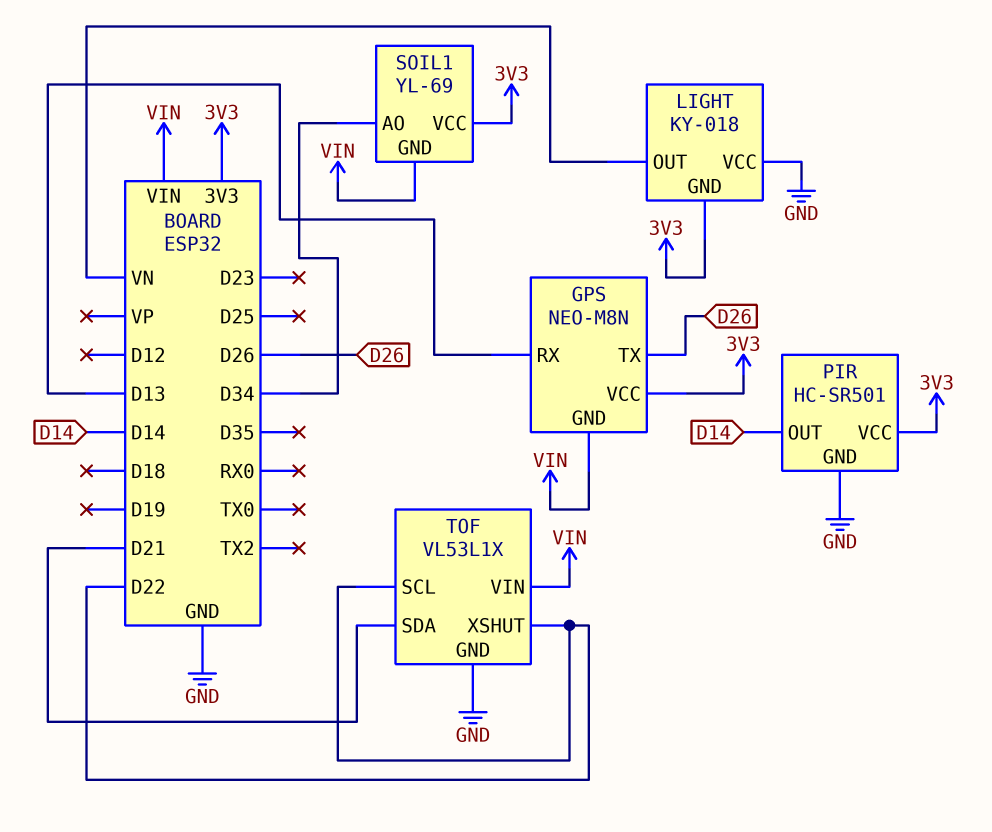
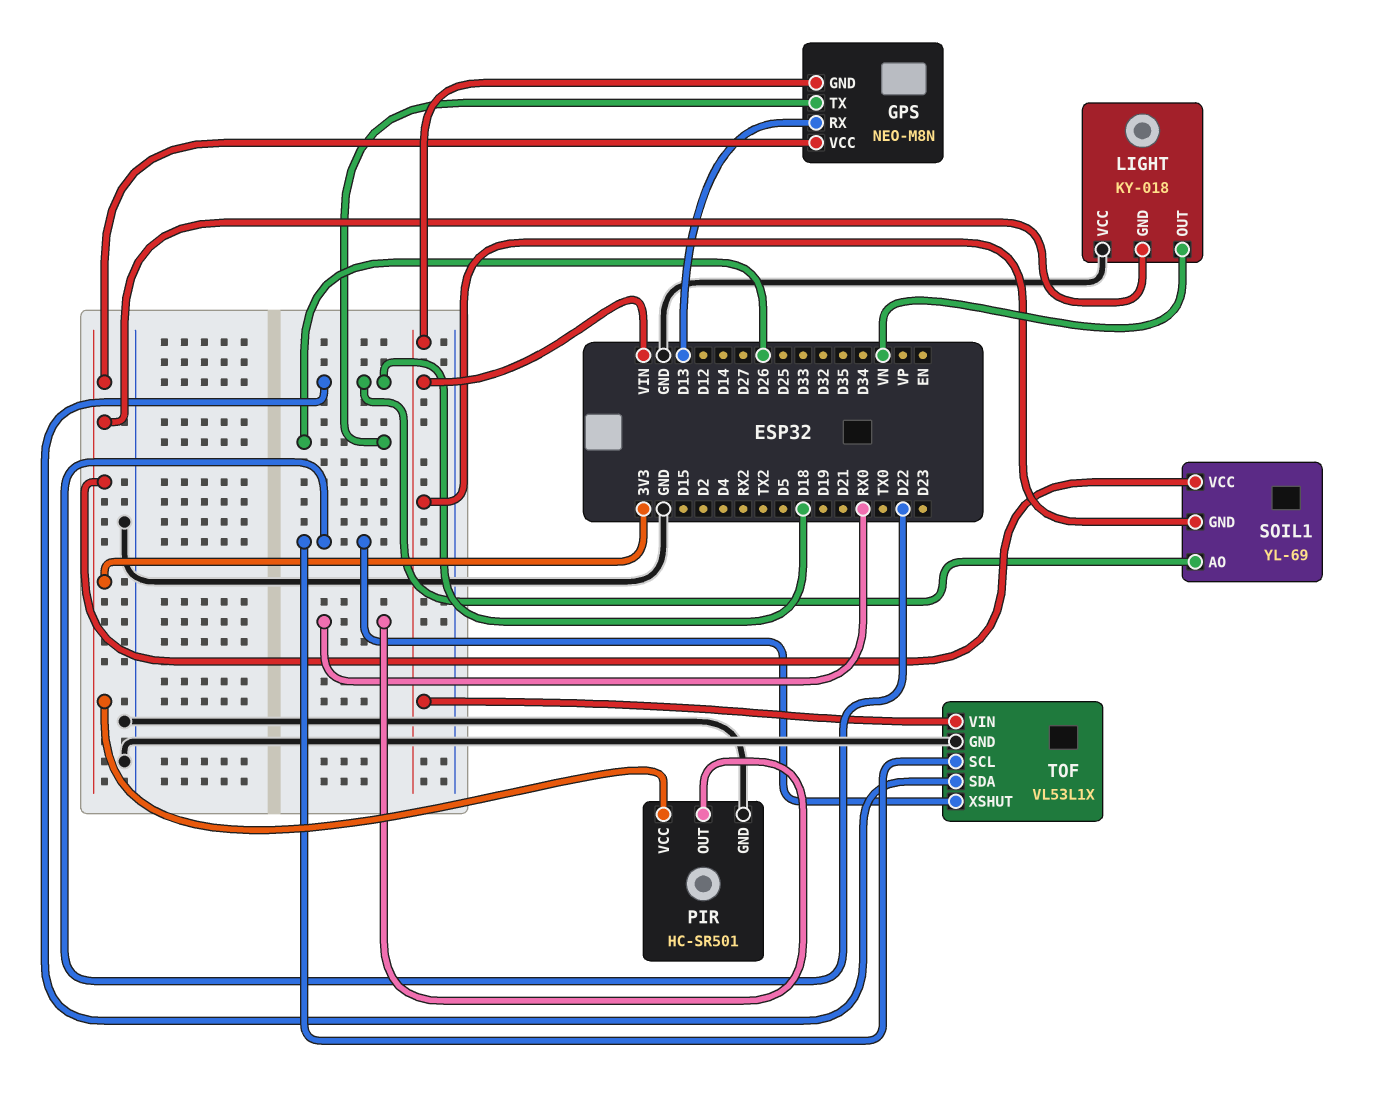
PIR pin OUT: D14 -> RX0
SOIL1 pin AO: D34 -> D18
TOF pin SDA: D21 -> D18

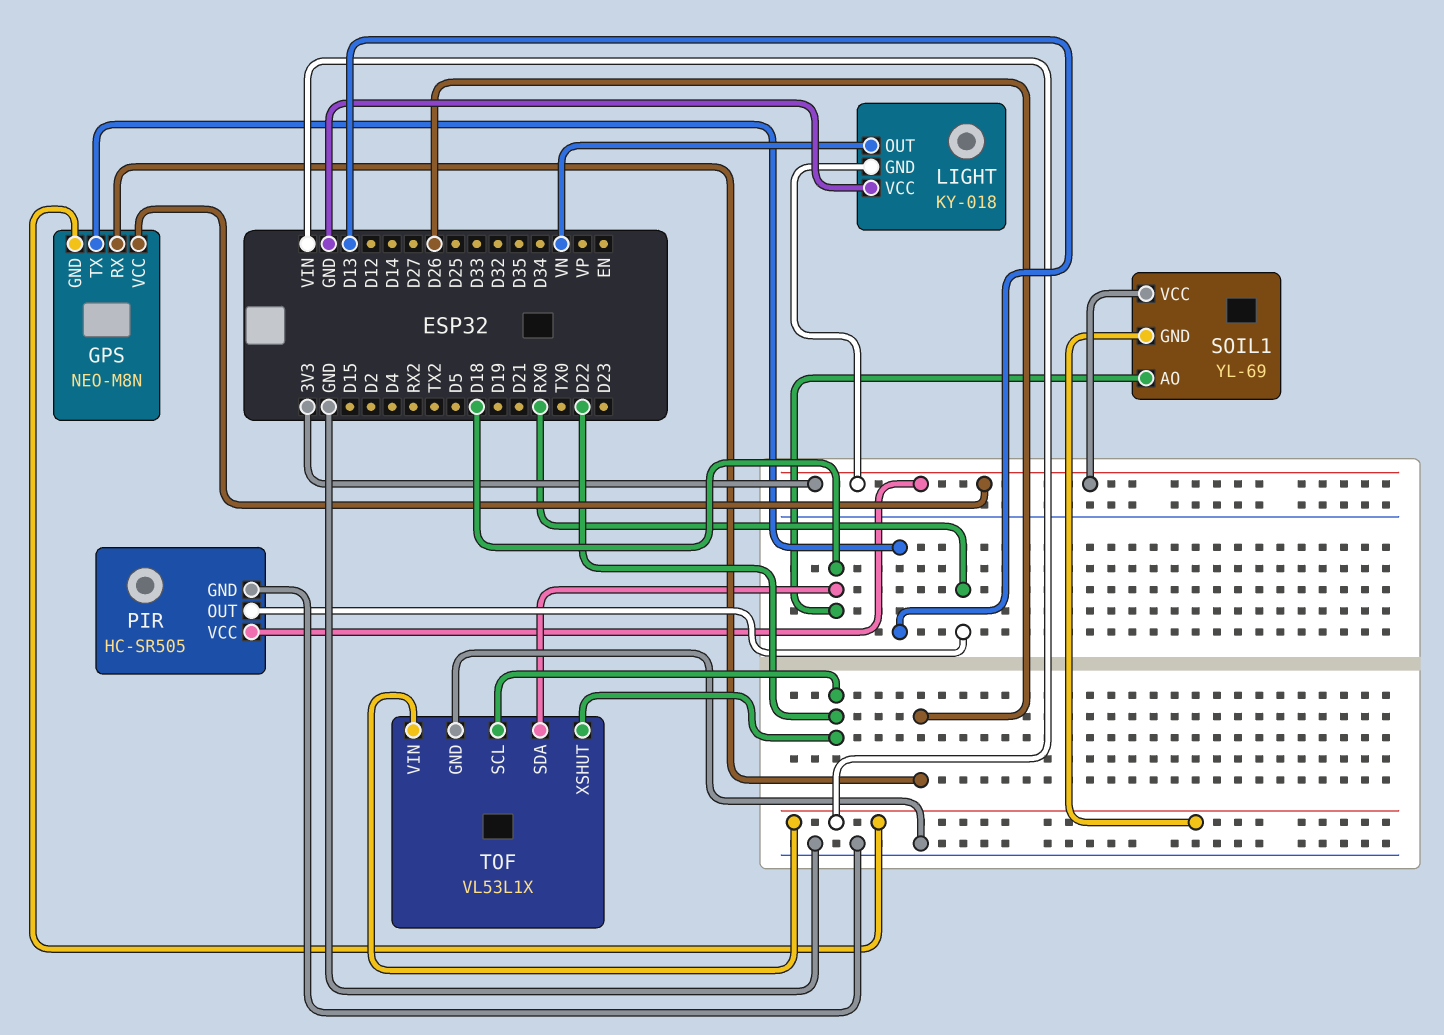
GPS pin RX: D13 -> D26
GPS pin TX: D26 -> D13
PIR: HC-SR501 -> HC-SR505

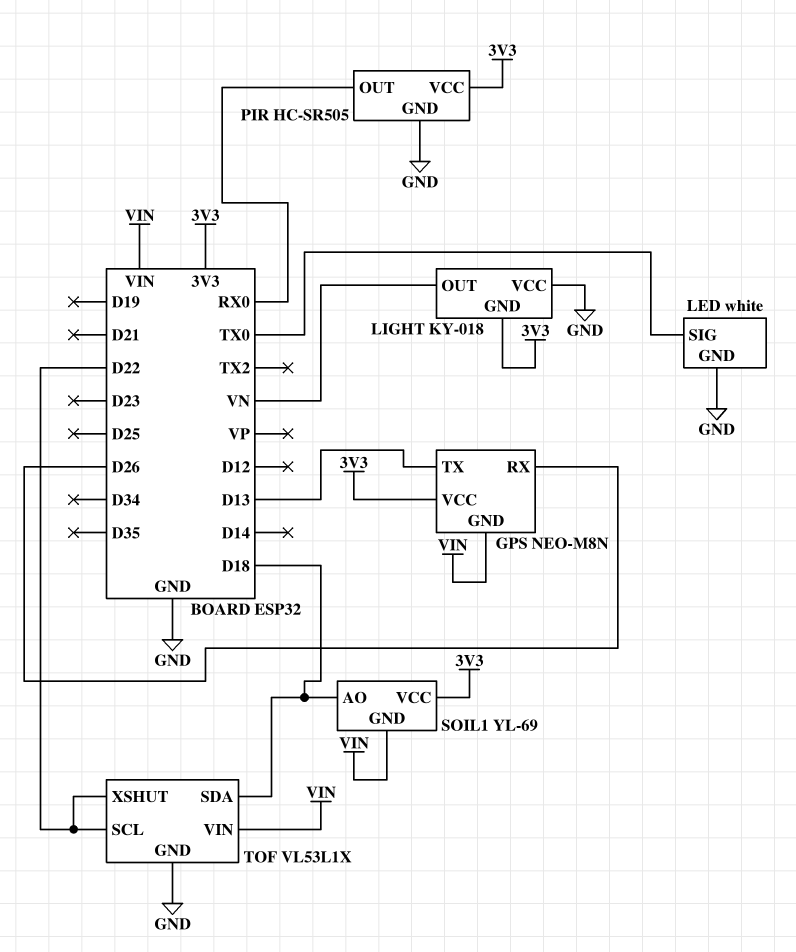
LED: none -> white
LED pin GND: none -> GND
LED pin SIG: none -> TX0

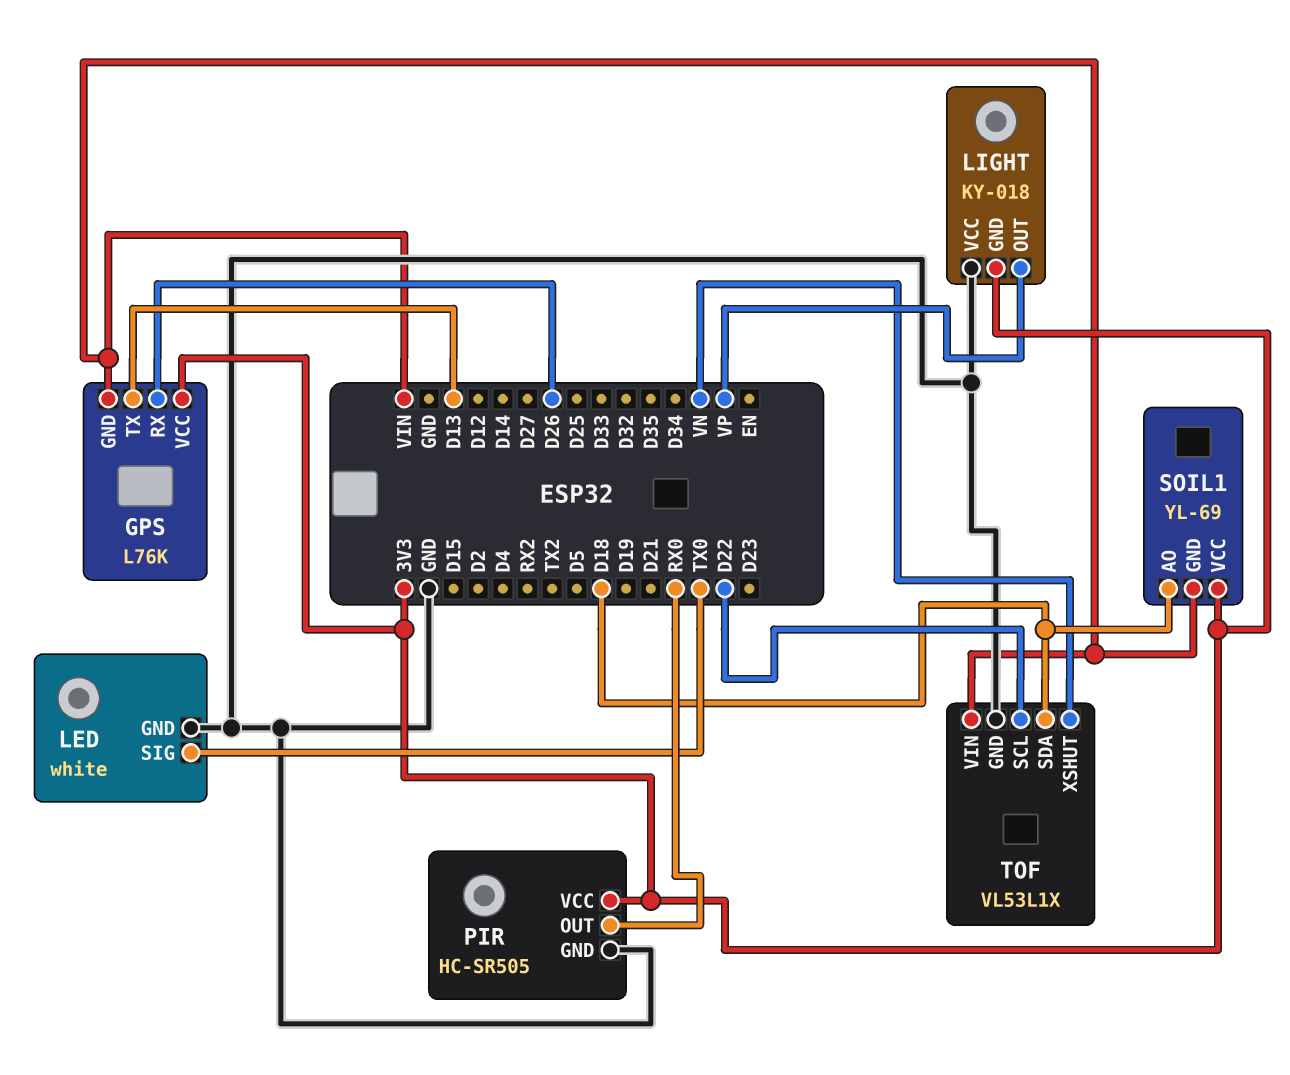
GPS: NEO-M8N -> L76K
LIGHT pin OUT: VN -> VP
TOF pin XSHUT: D22 -> VN

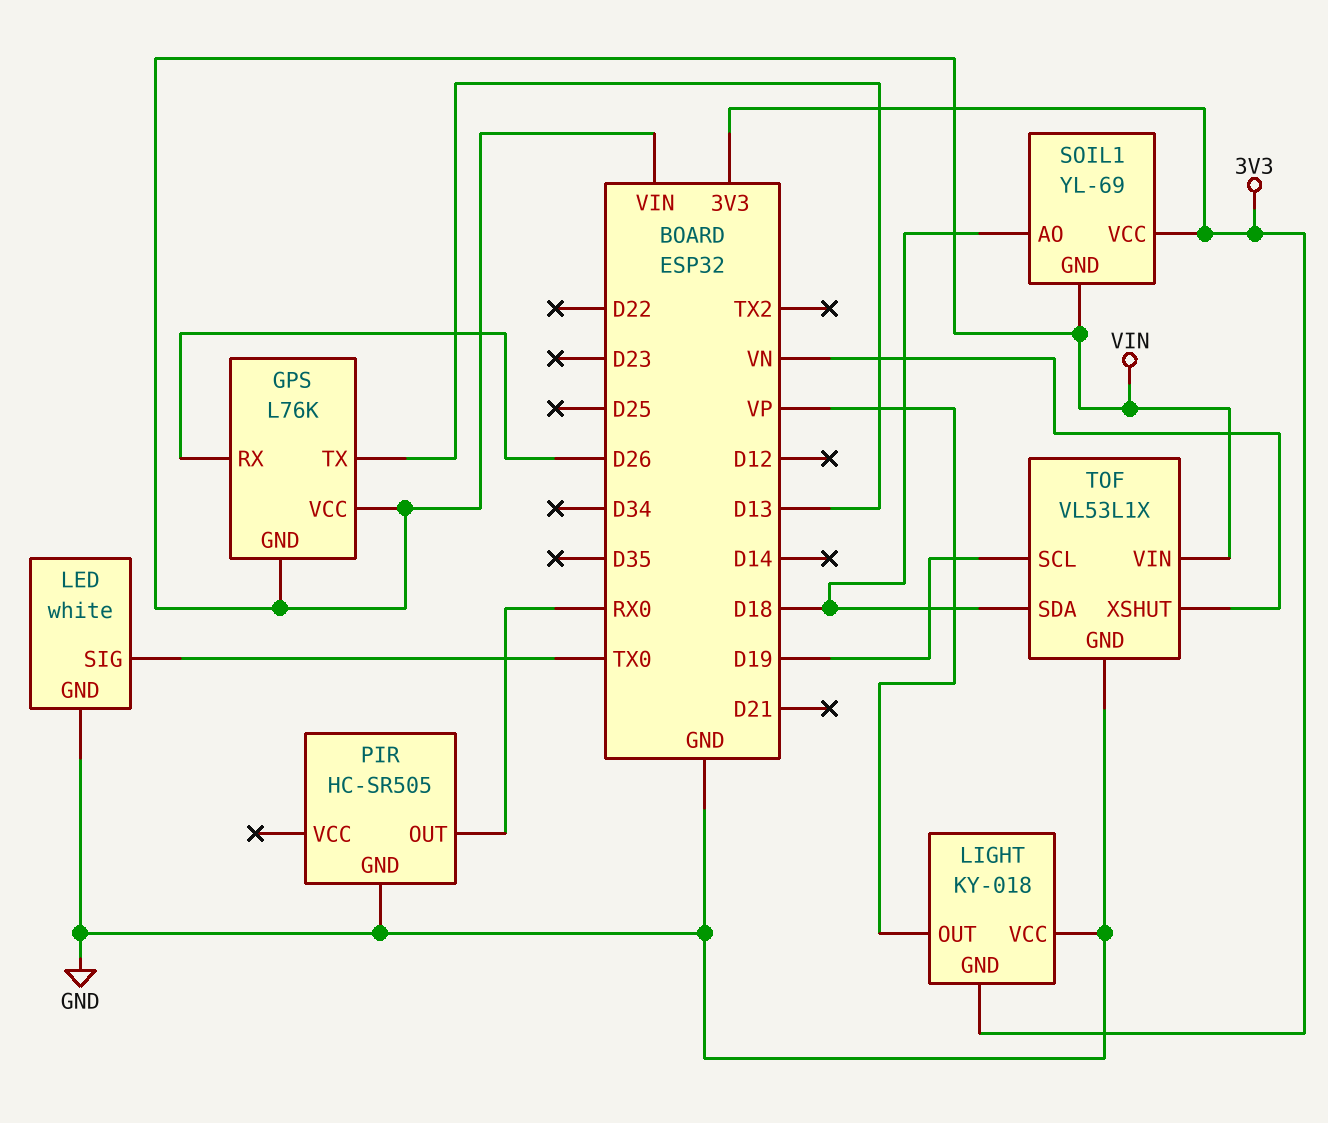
GPS pin VCC: 3V3 -> VIN
PIR pin VCC: 3V3 -> none
TOF pin SCL: D22 -> D19

